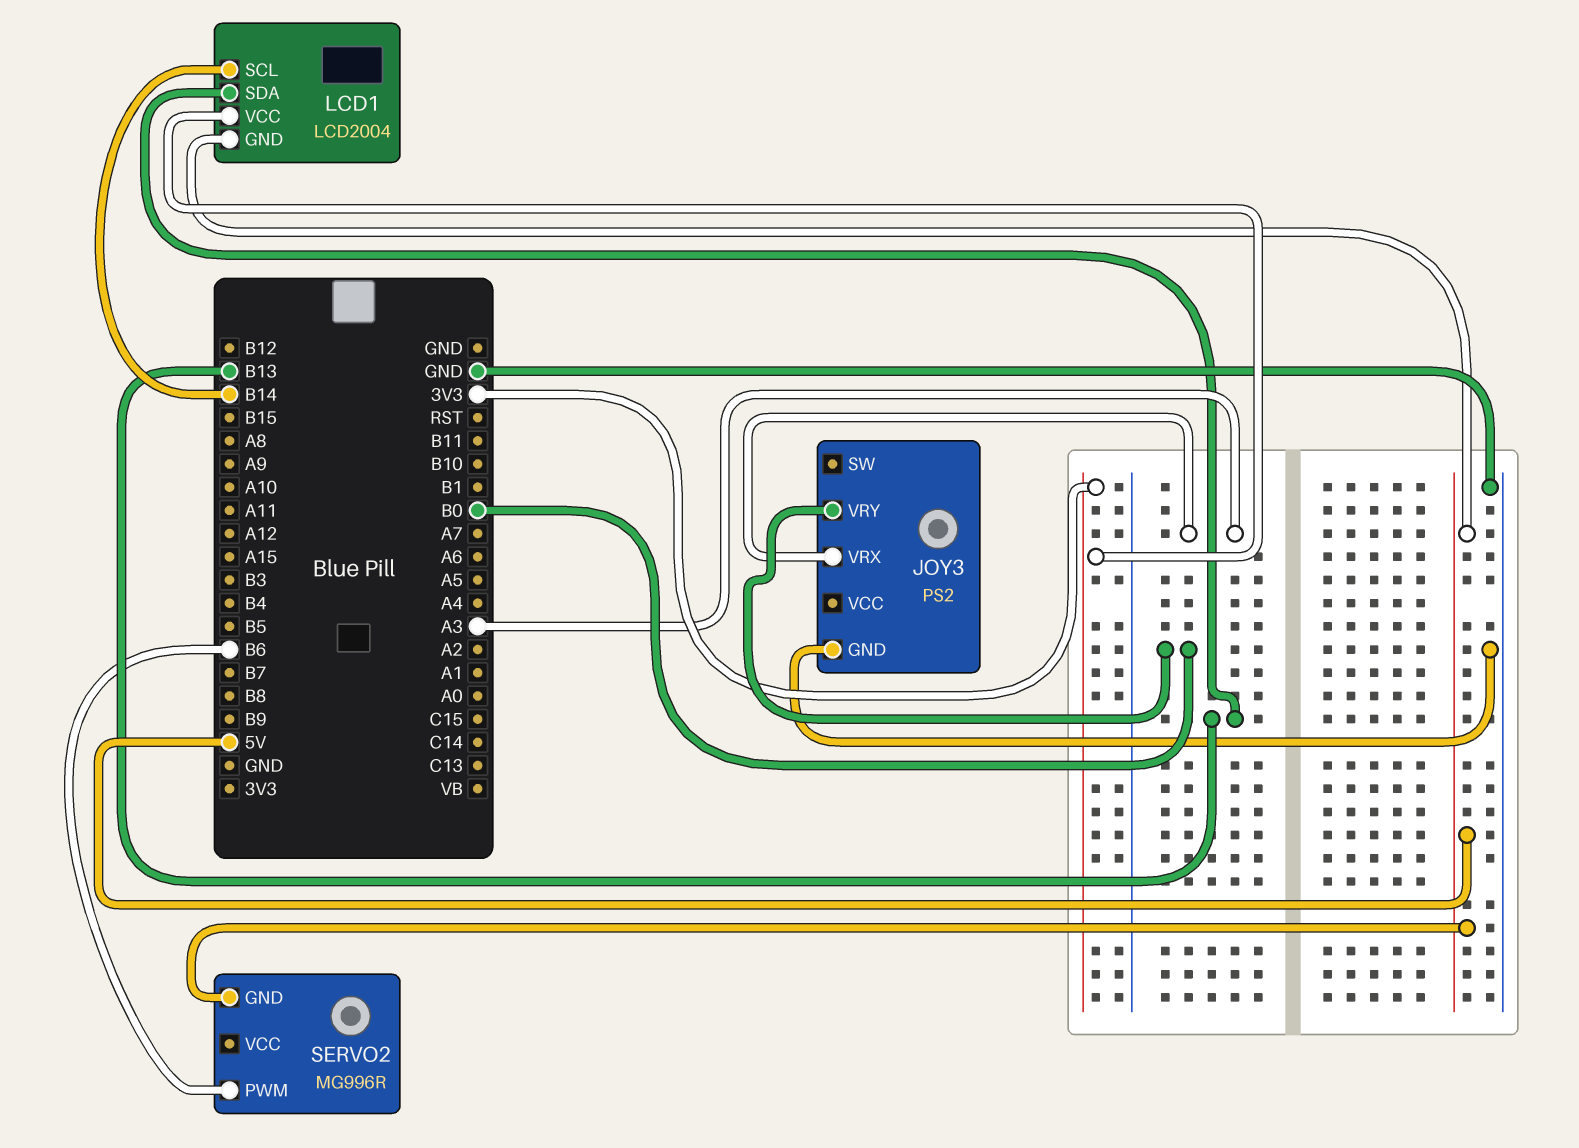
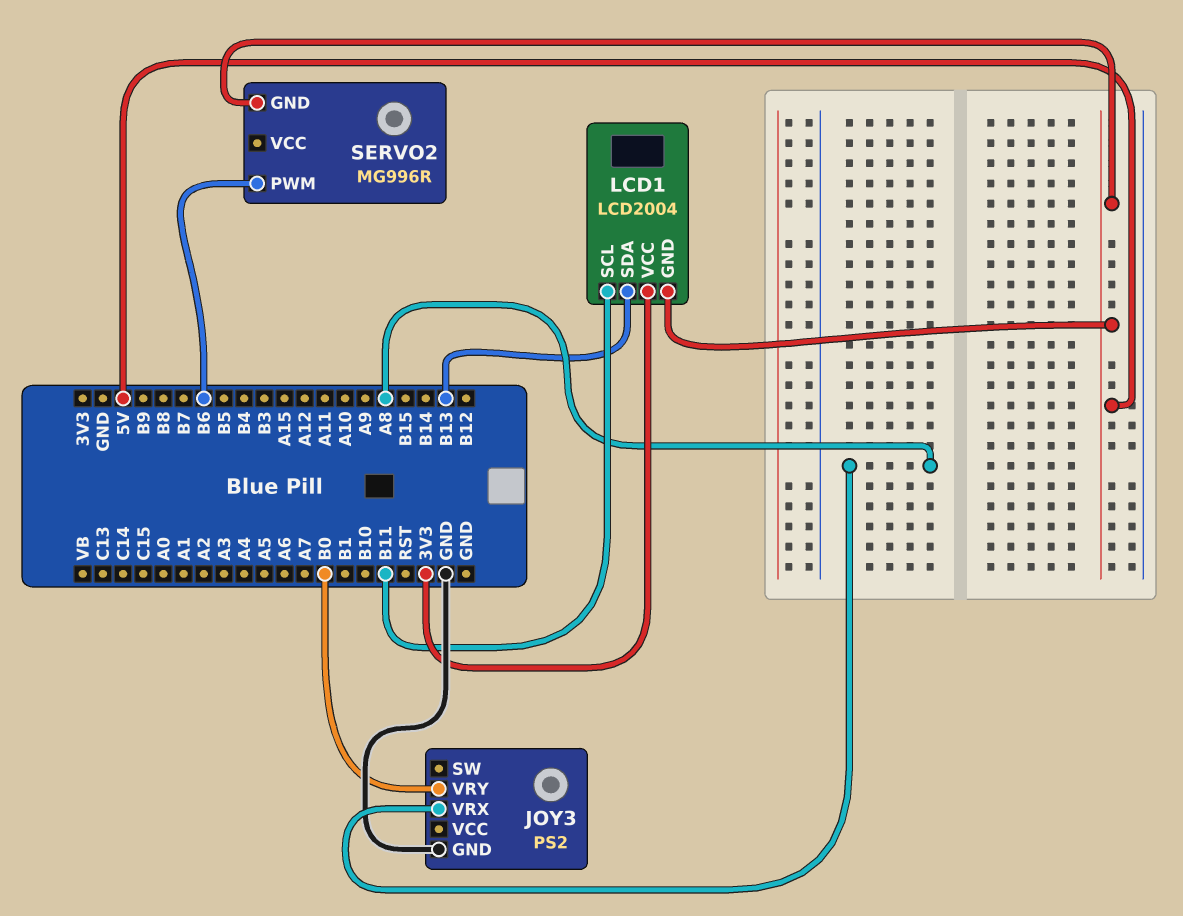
JOY3 pin VRX: A3 -> A8
LCD1 pin SCL: B14 -> B11

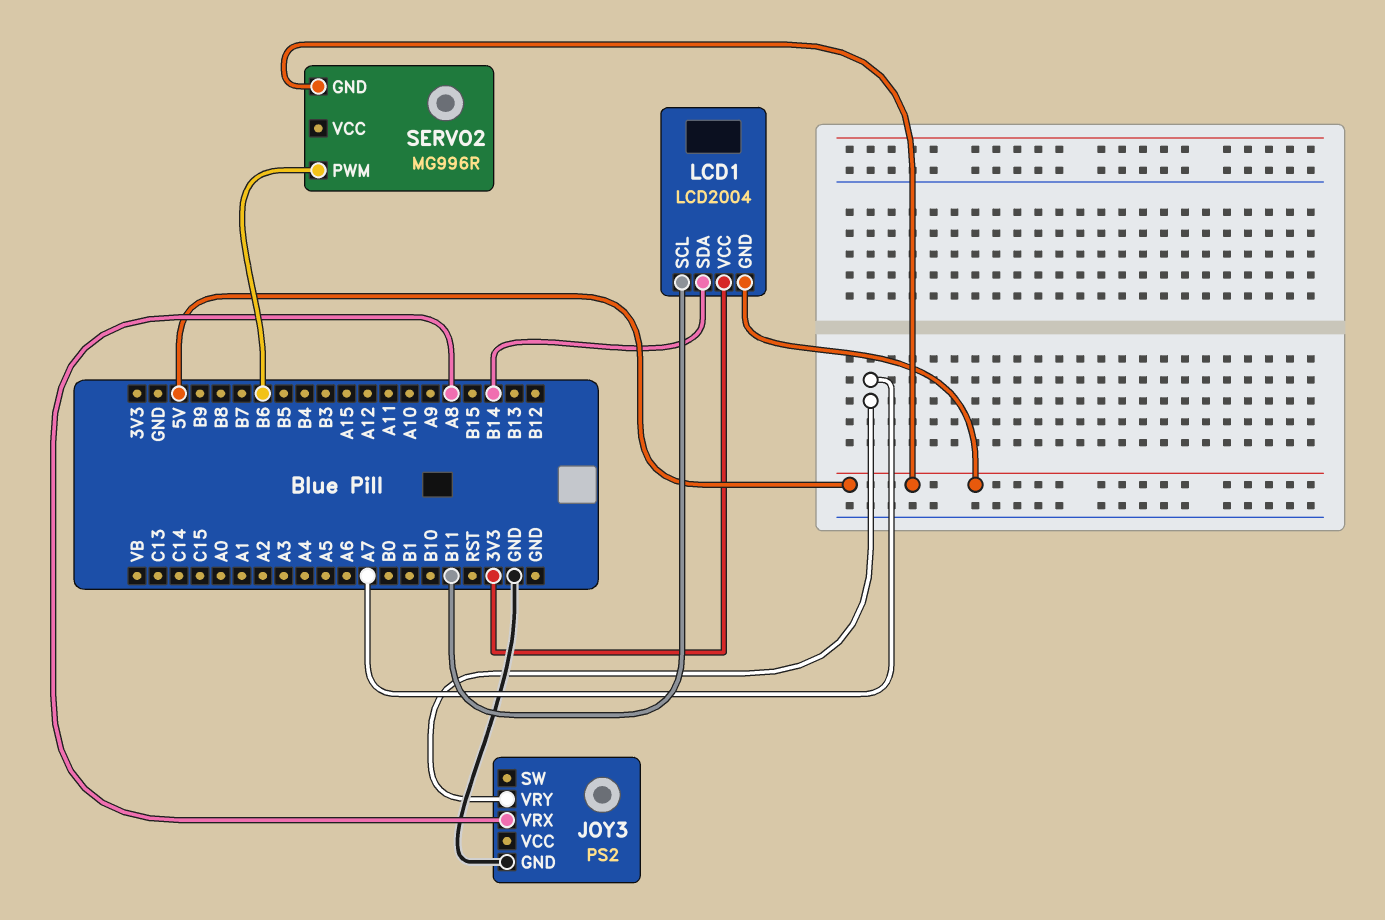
JOY3 pin VRY: B0 -> A7
LCD1 pin SDA: B13 -> B14

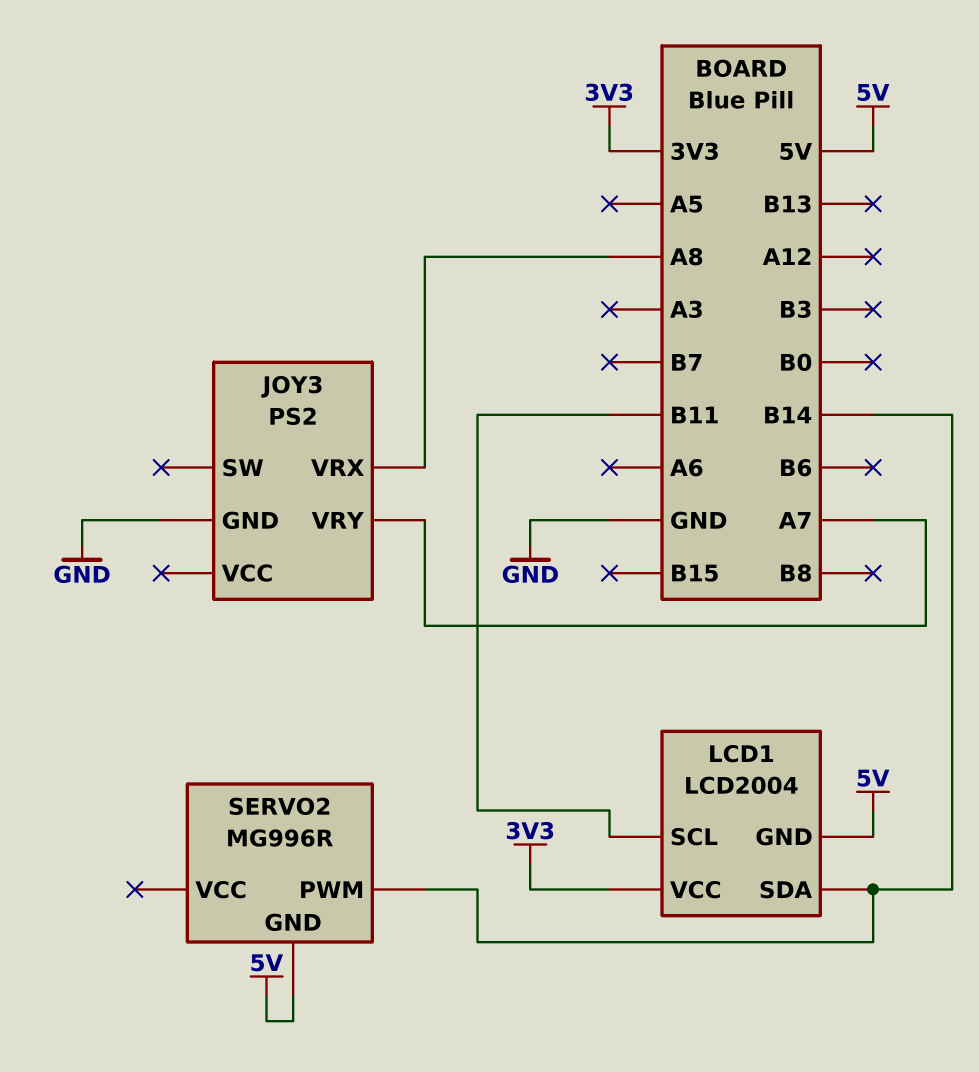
SERVO2 pin PWM: B6 -> B14

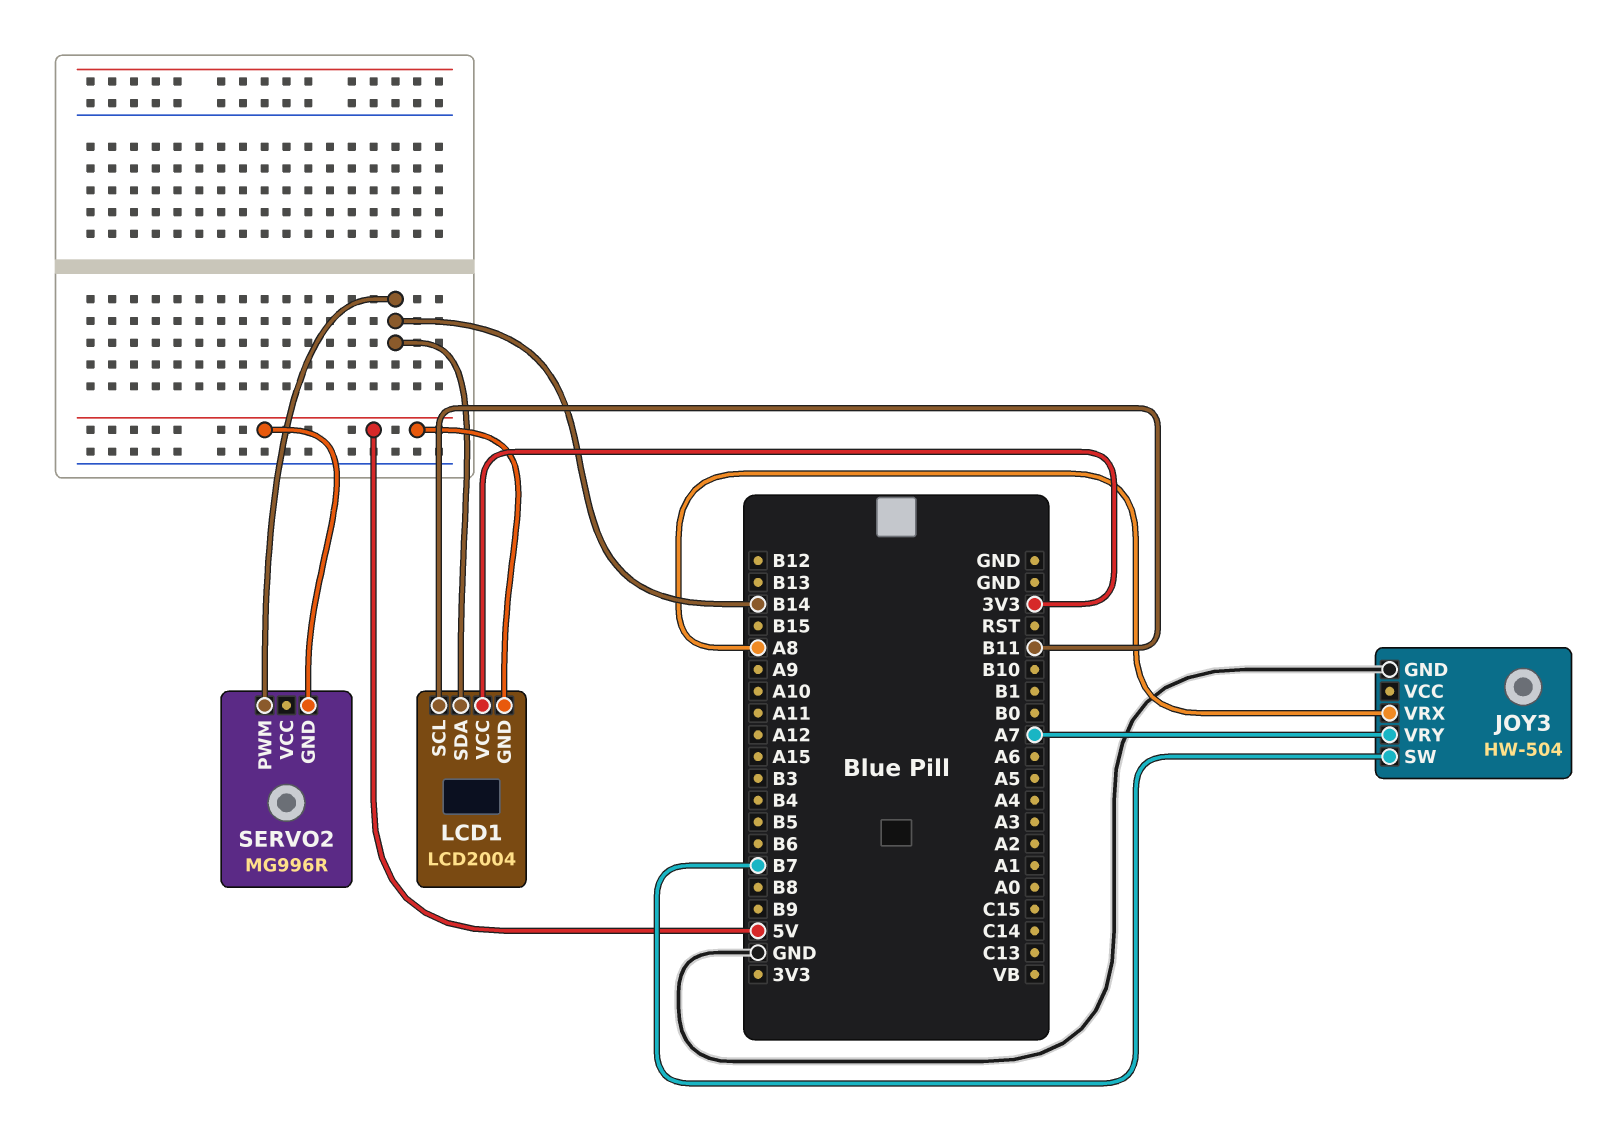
JOY3: PS2 -> HW-504
JOY3 pin SW: none -> B7

